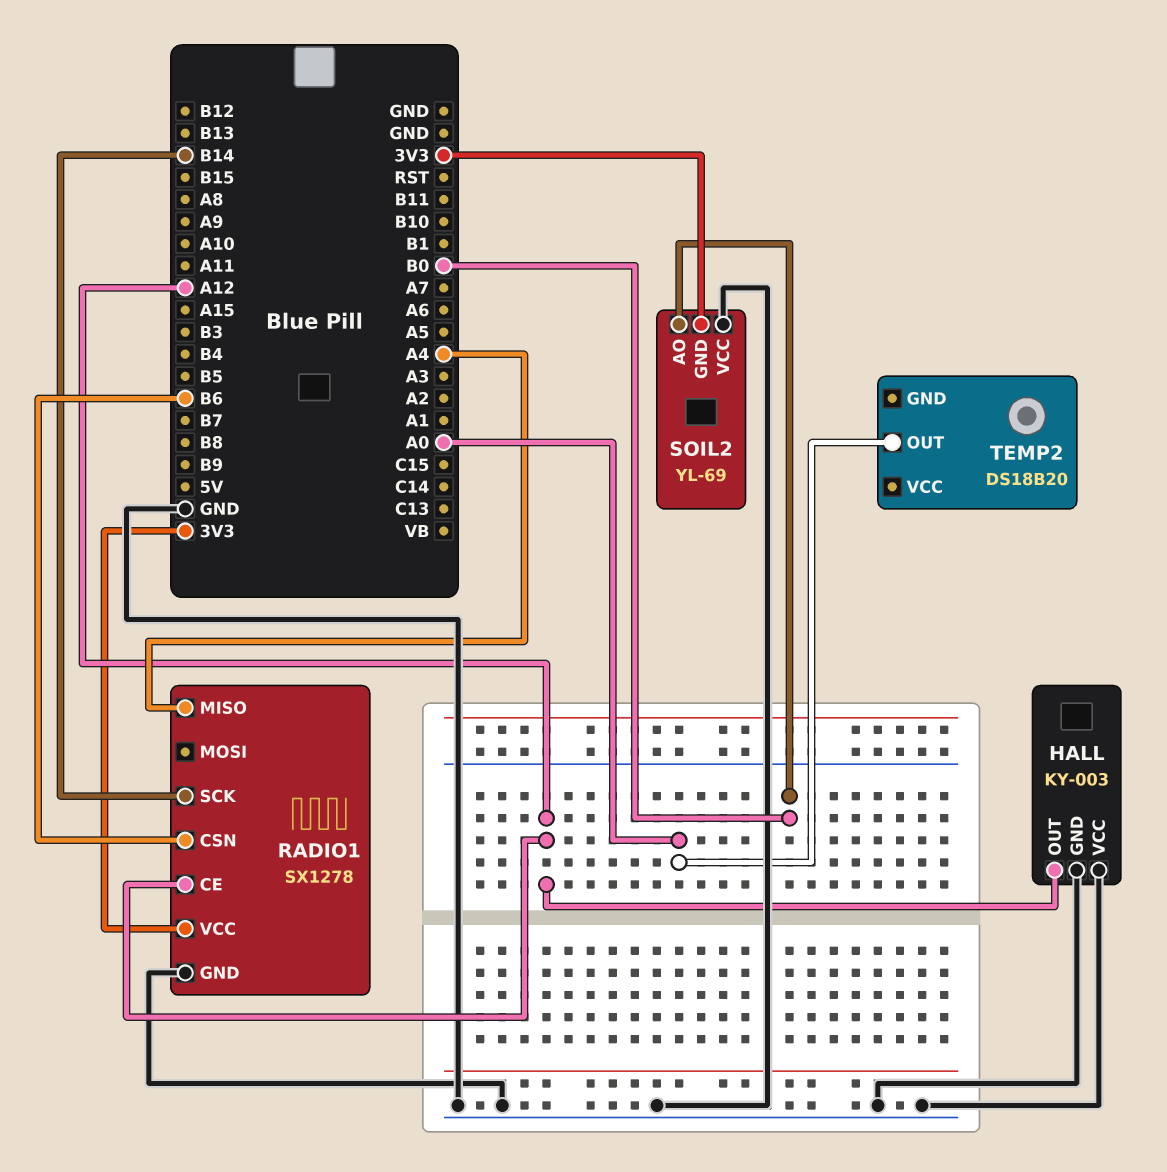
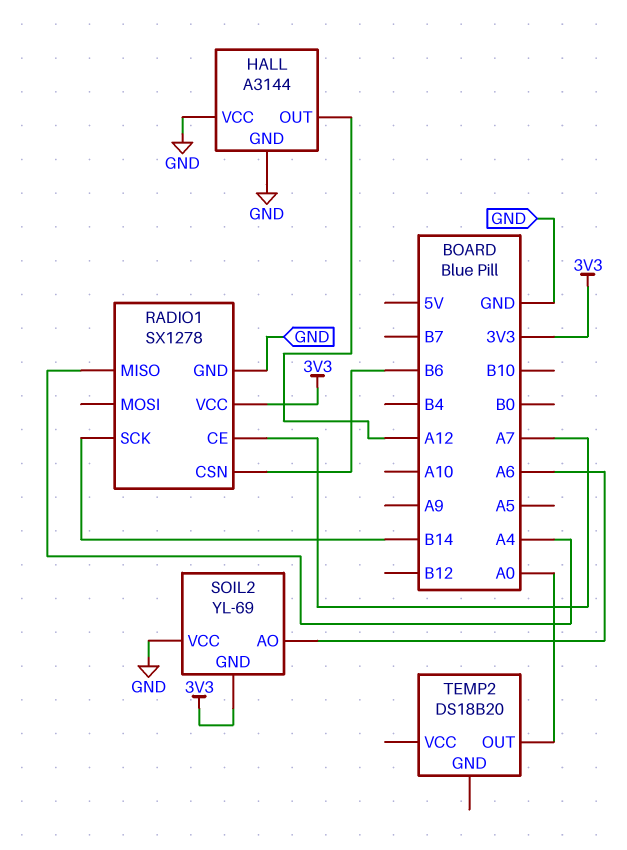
HALL: KY-003 -> A3144
RADIO1 pin CE: A12 -> A7
SOIL2 pin AO: B0 -> A6

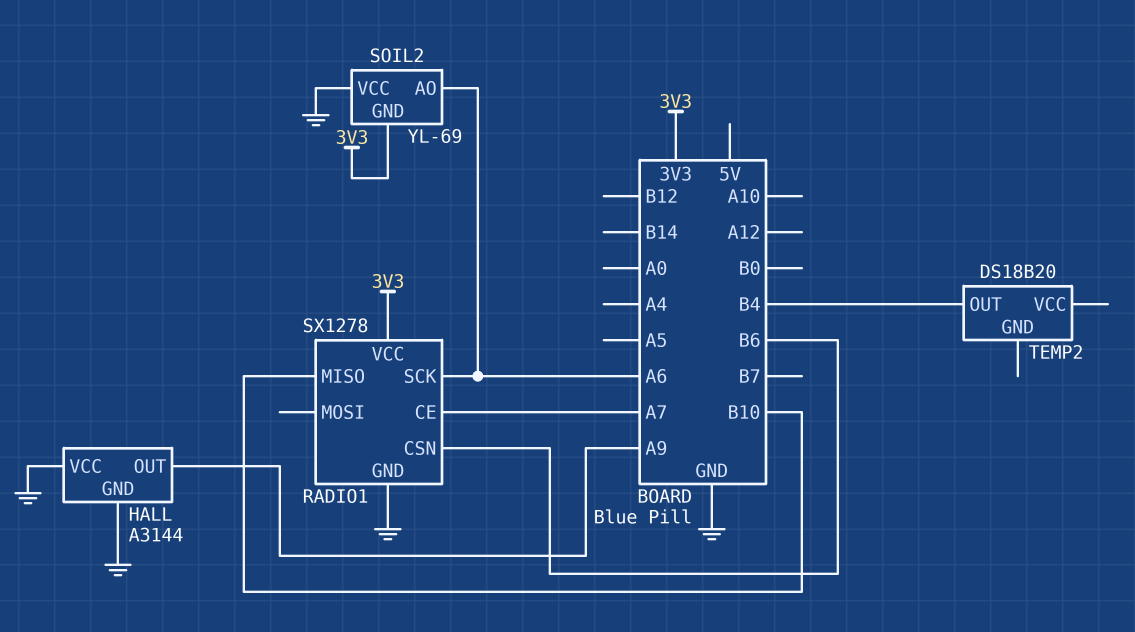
HALL pin OUT: A12 -> A9
RADIO1 pin MISO: A4 -> B10
RADIO1 pin SCK: B14 -> A6
TEMP2 pin OUT: A0 -> B4

